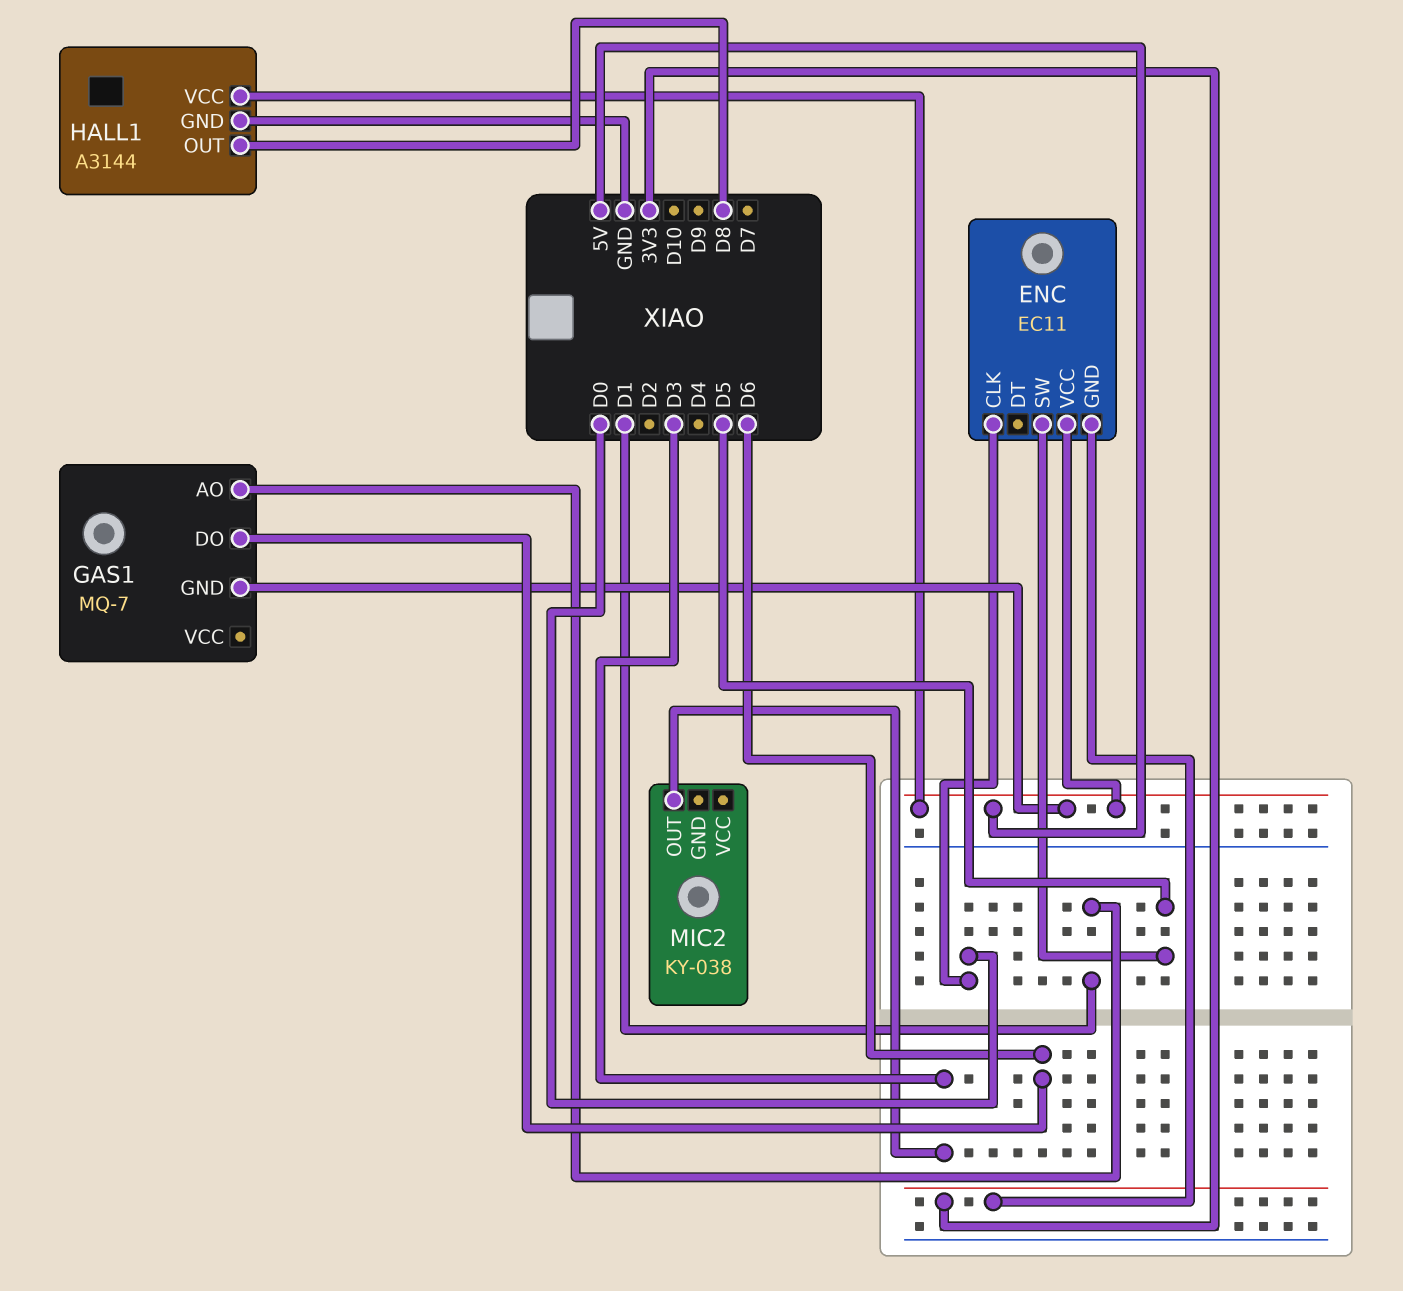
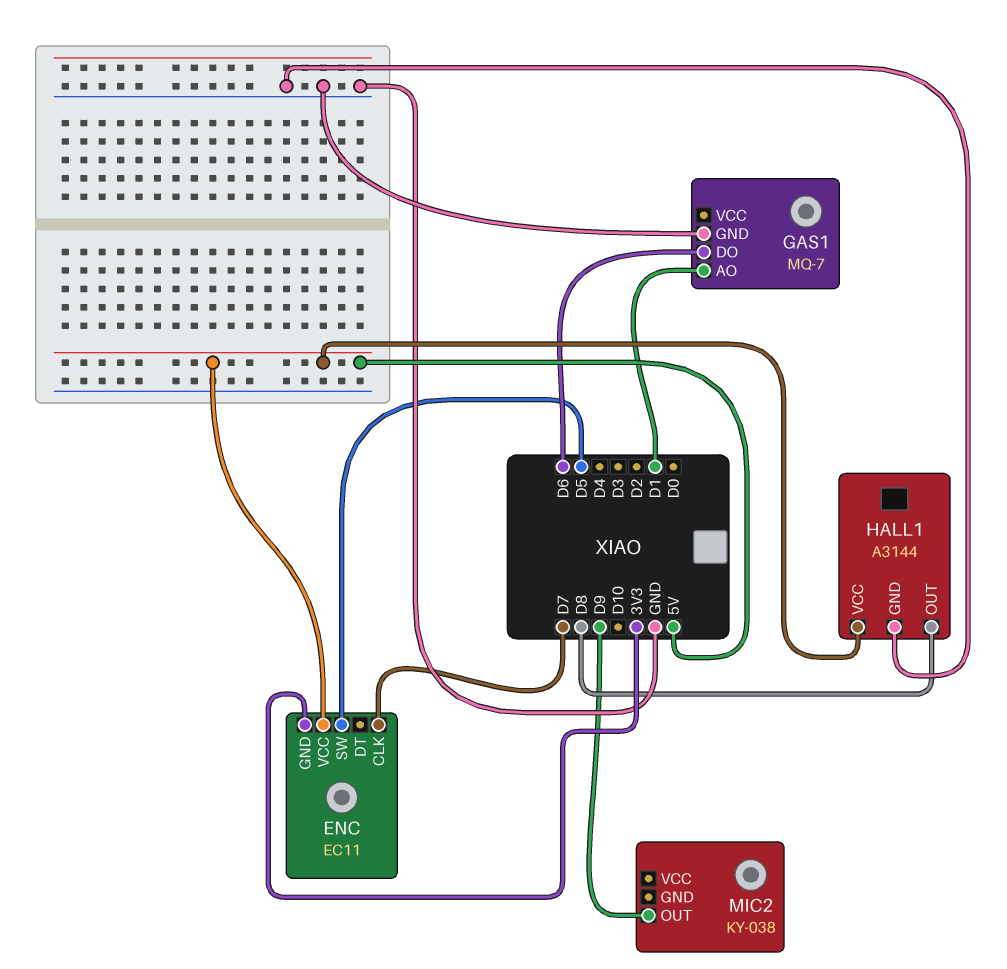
ENC pin CLK: D0 -> D7
GAS1 pin GND: 5V -> GND
MIC2 pin OUT: D3 -> D9

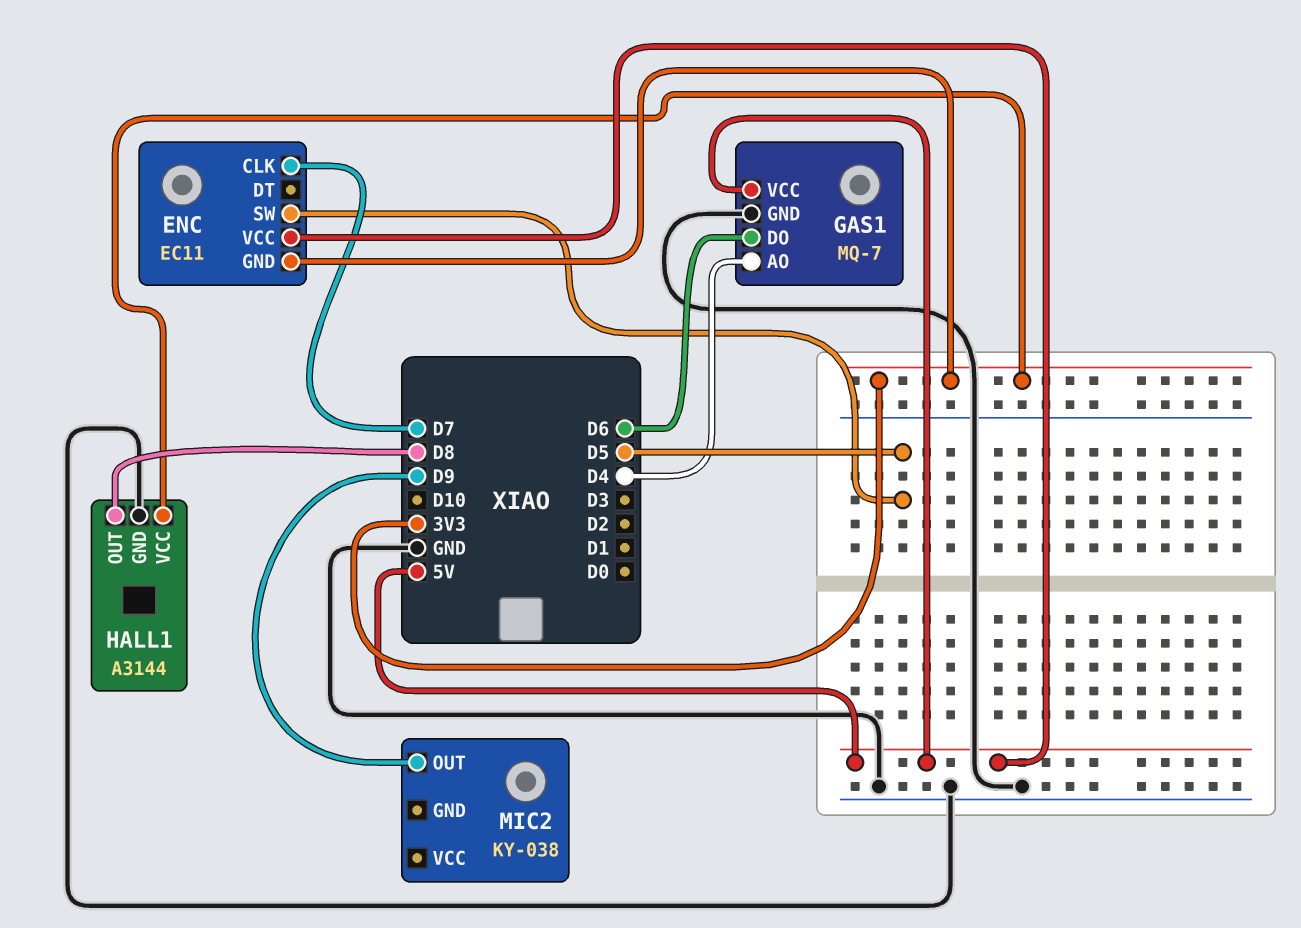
GAS1 pin AO: D1 -> D4
GAS1 pin VCC: none -> 5V
HALL1 pin VCC: 5V -> 3V3

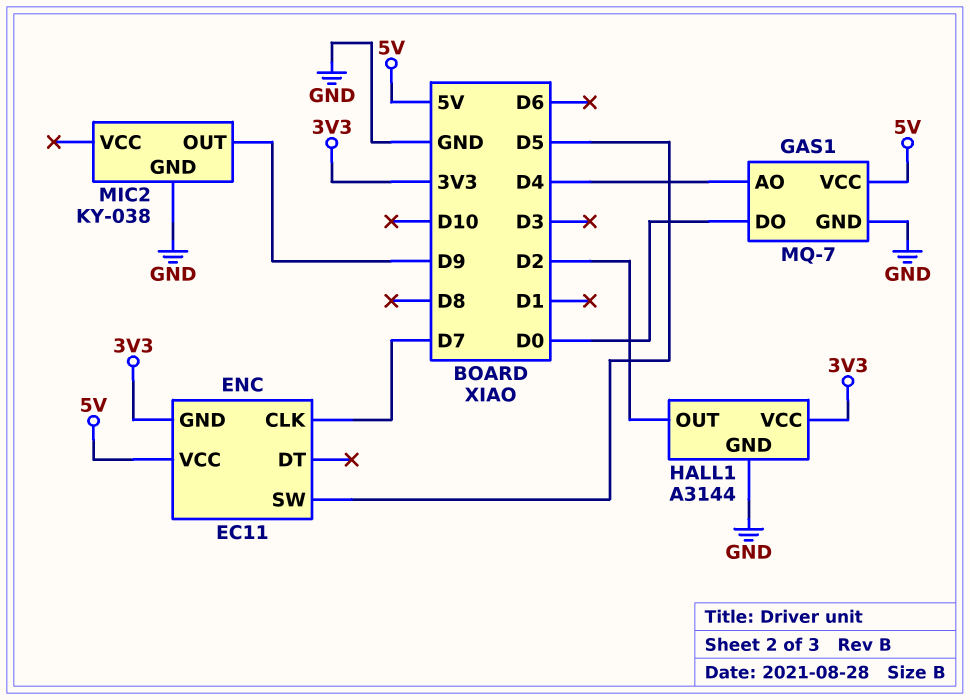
GAS1 pin DO: D6 -> D0
HALL1 pin OUT: D8 -> D2
MIC2 pin GND: none -> GND

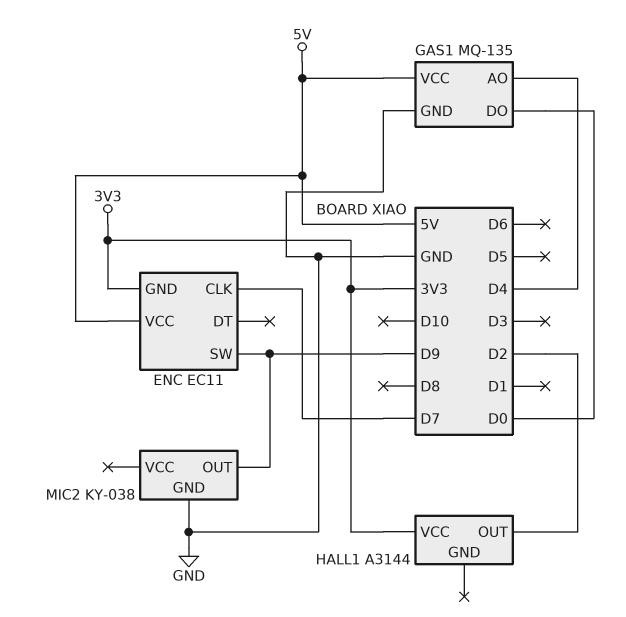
ENC pin SW: D5 -> D9
GAS1: MQ-7 -> MQ-135
HALL1 pin GND: GND -> none

